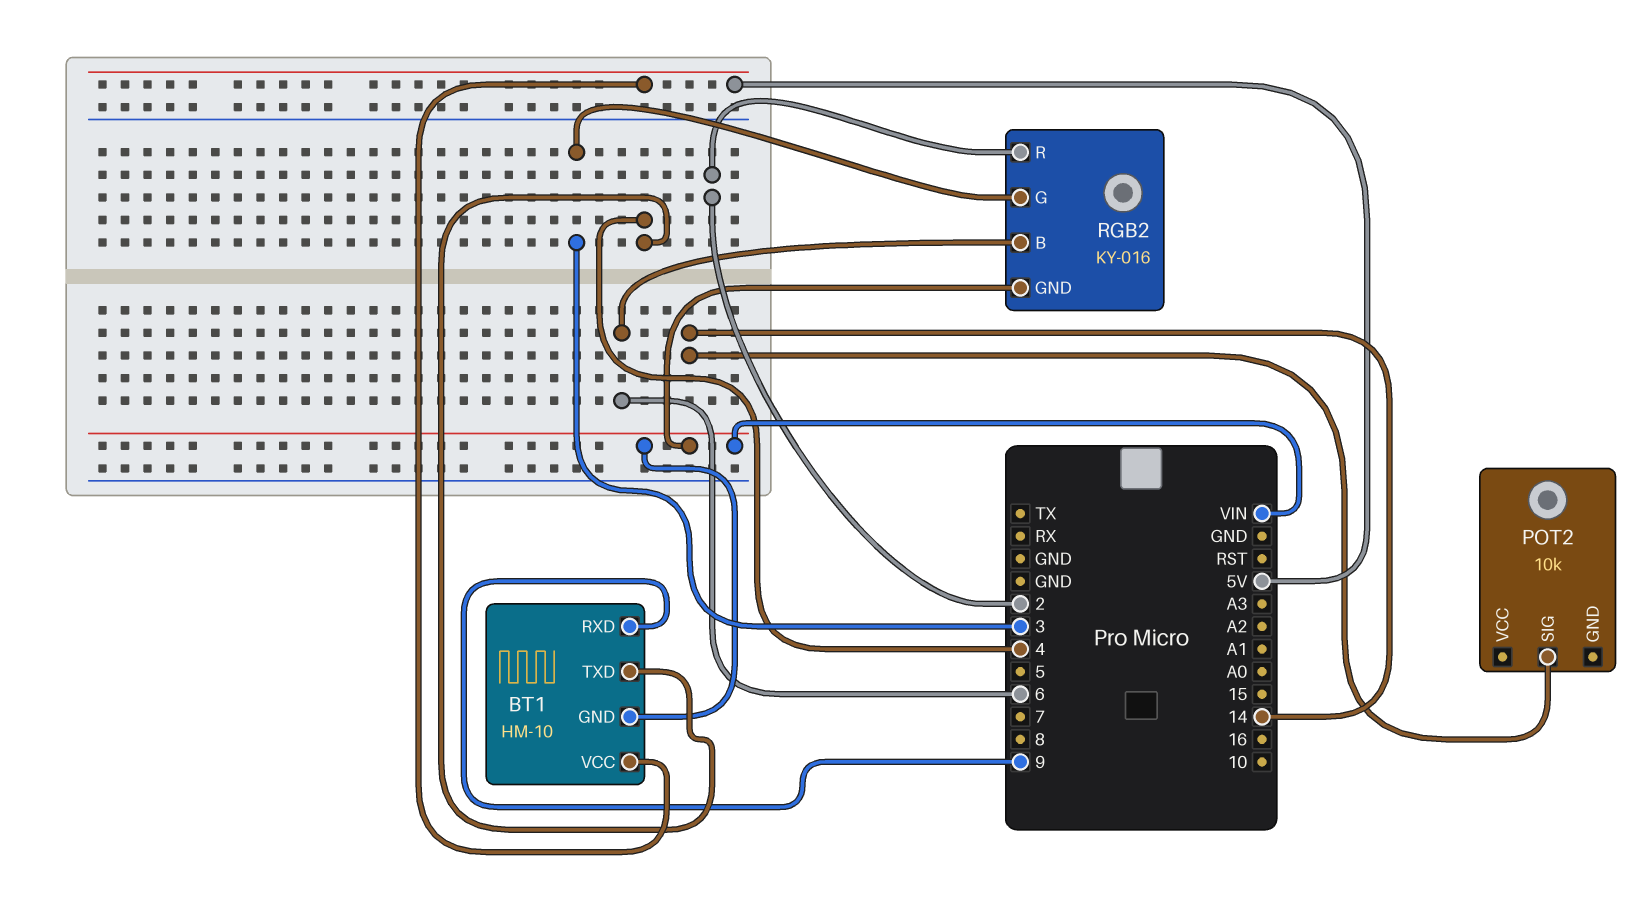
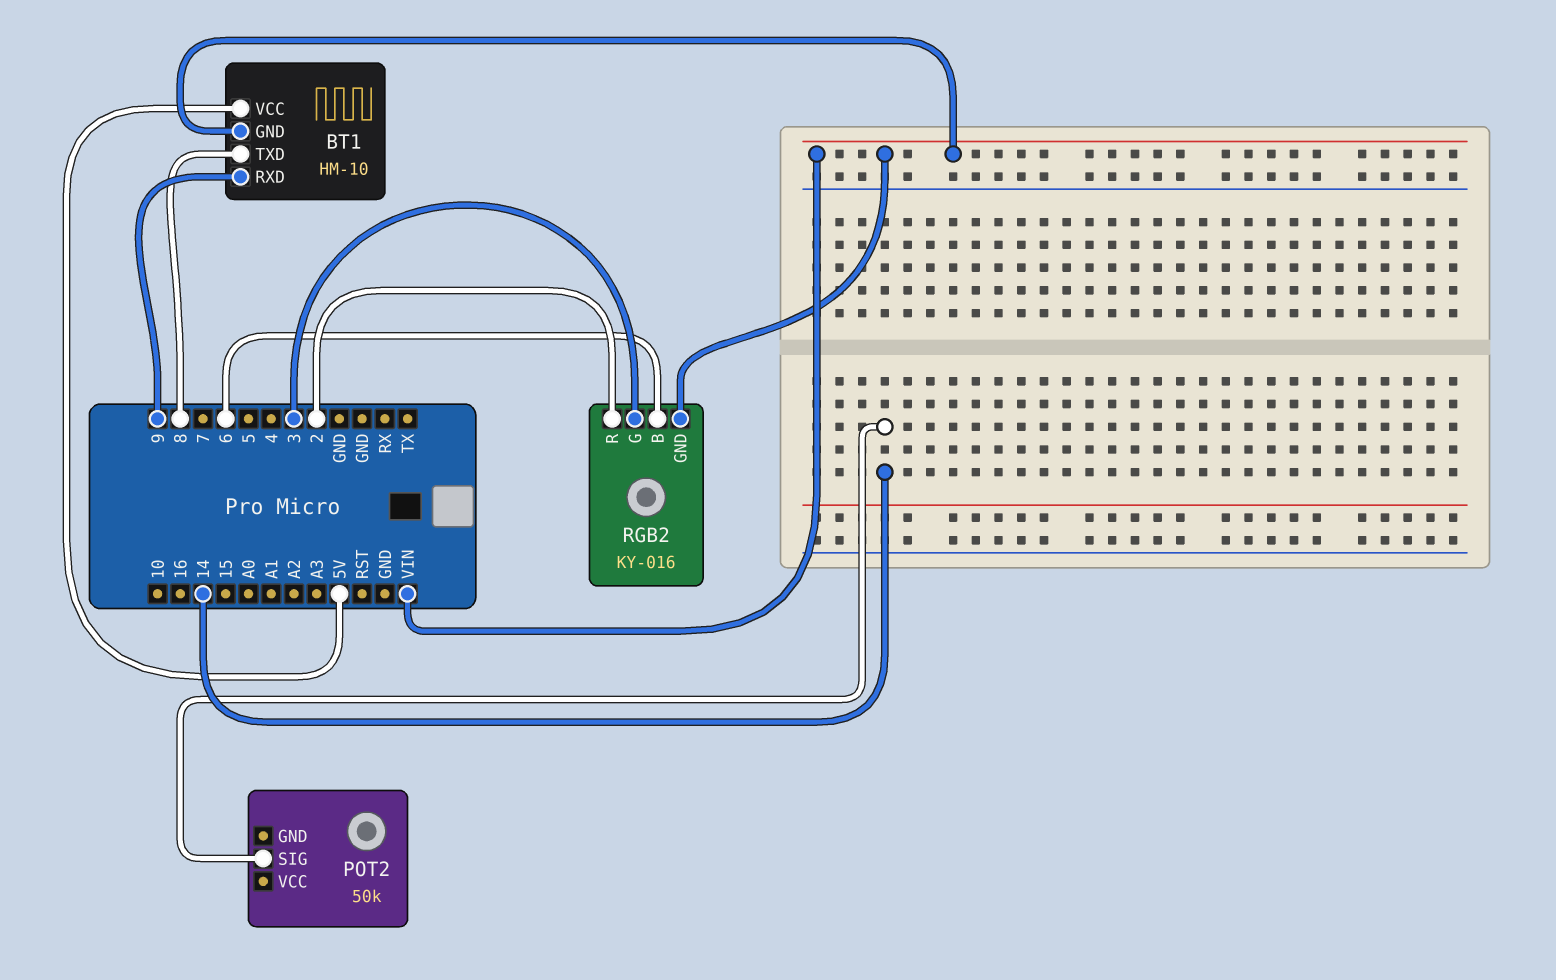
BT1 pin TXD: 4 -> 8
POT2: 10k -> 50k

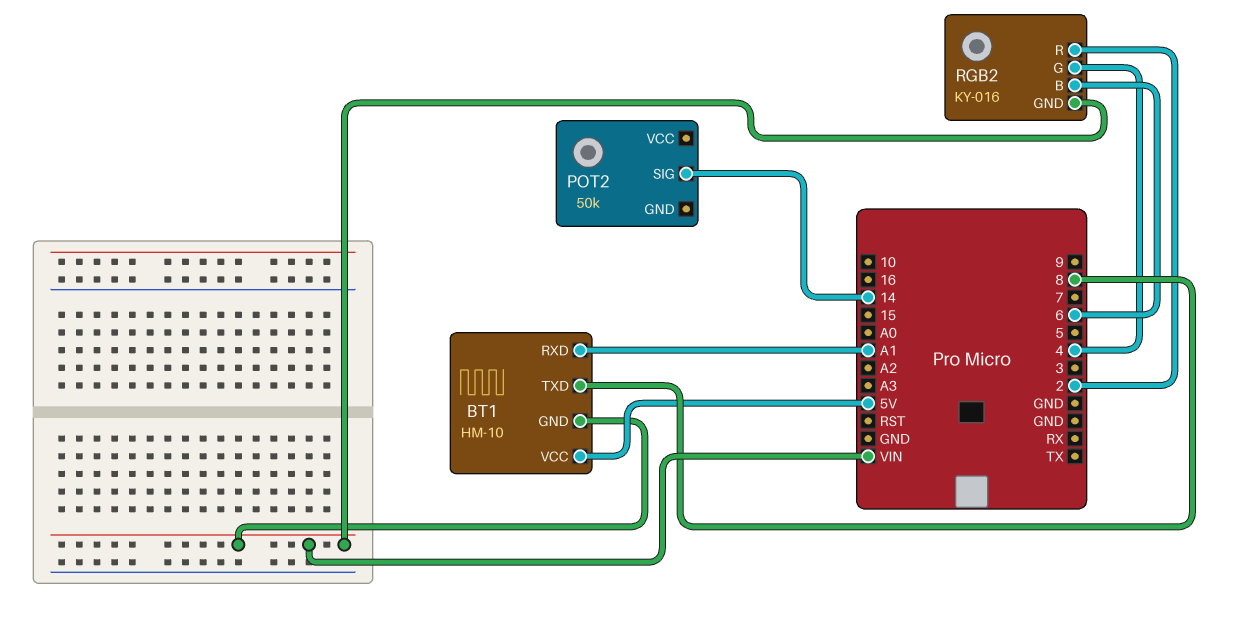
BT1 pin RXD: 9 -> A1
RGB2 pin G: 3 -> 4

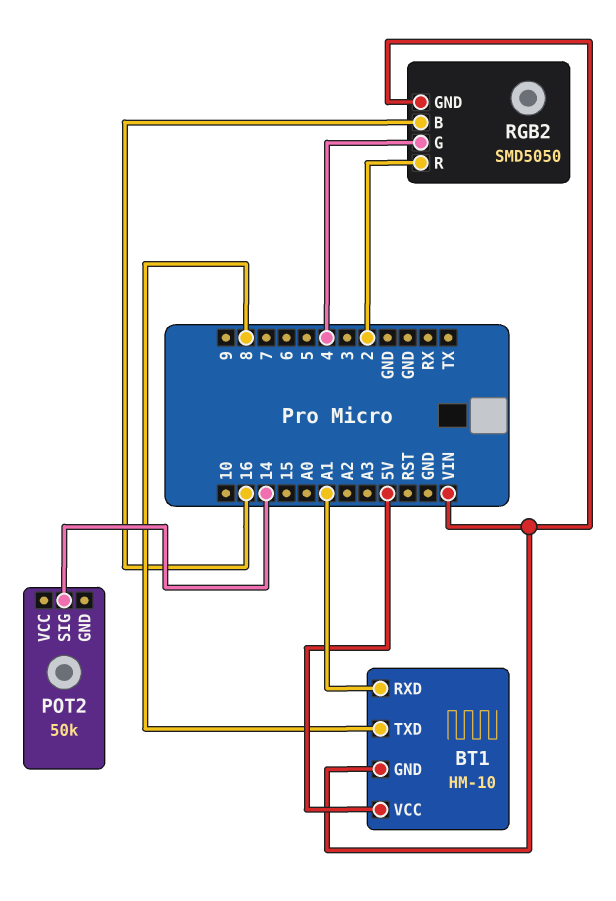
RGB2: KY-016 -> SMD5050
RGB2 pin B: 6 -> 16

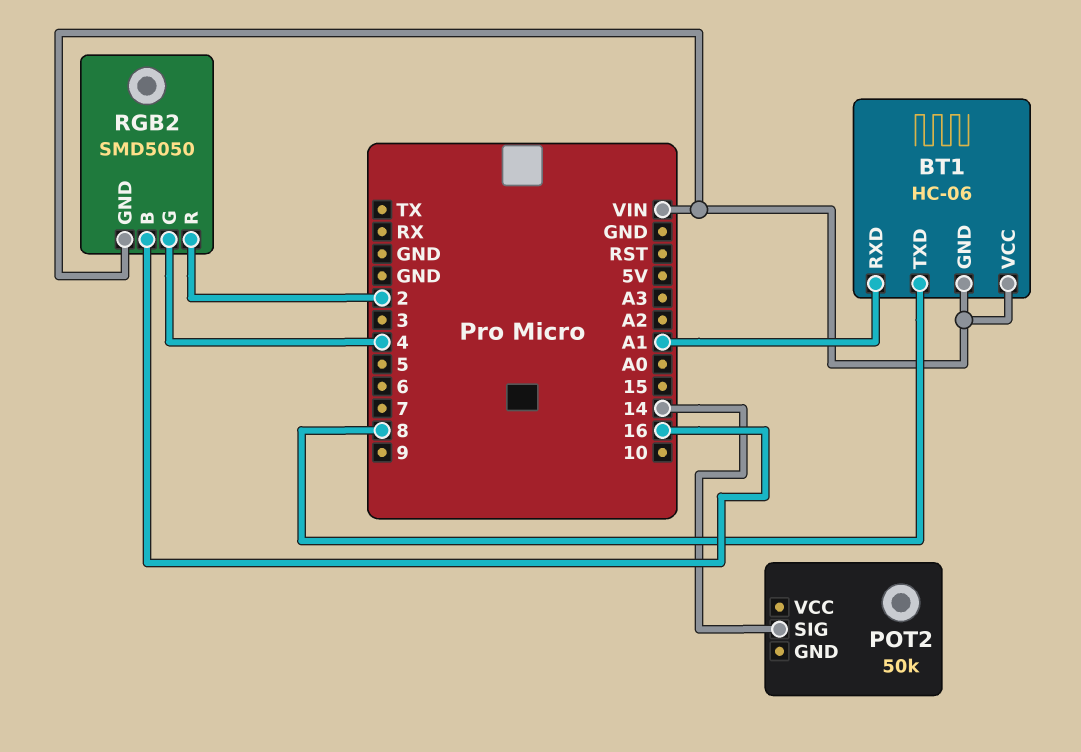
BT1: HM-10 -> HC-06
BT1 pin VCC: 5V -> VIN

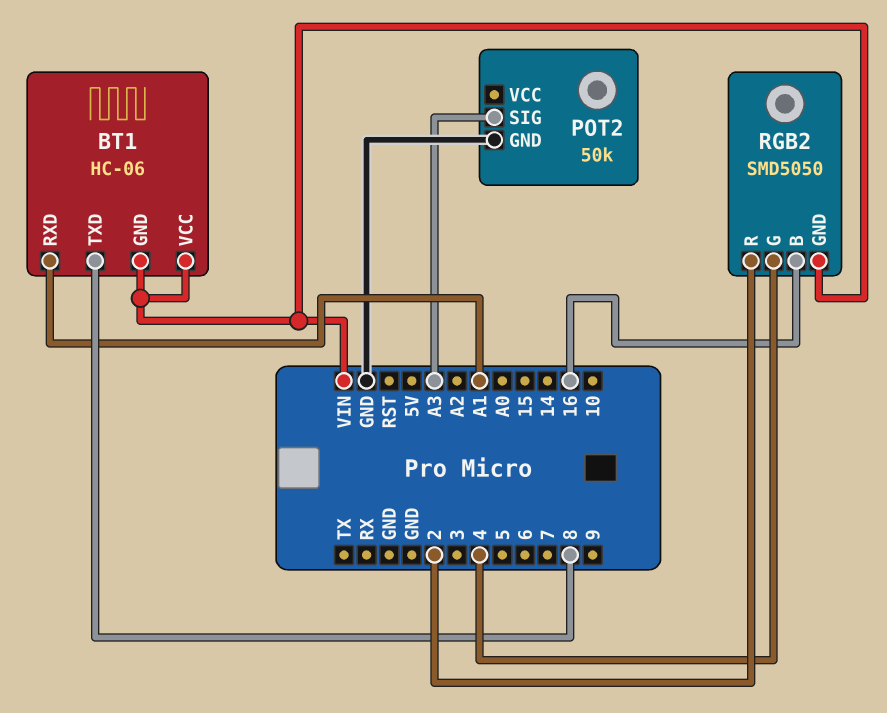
POT2 pin GND: none -> GND
POT2 pin SIG: 14 -> A3

